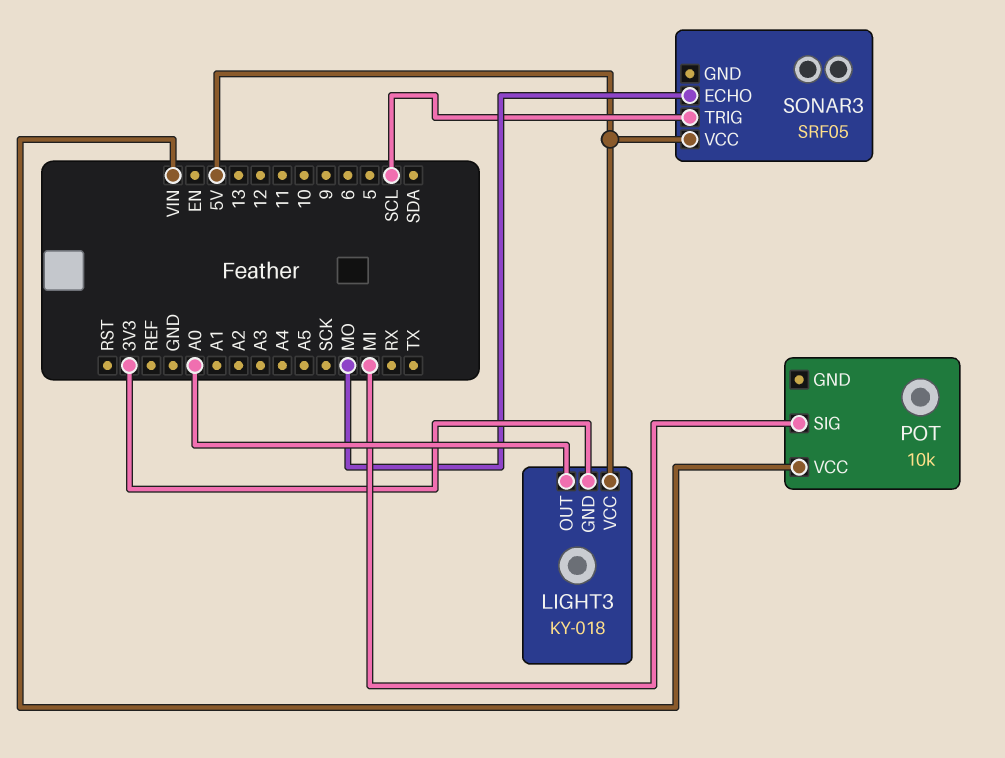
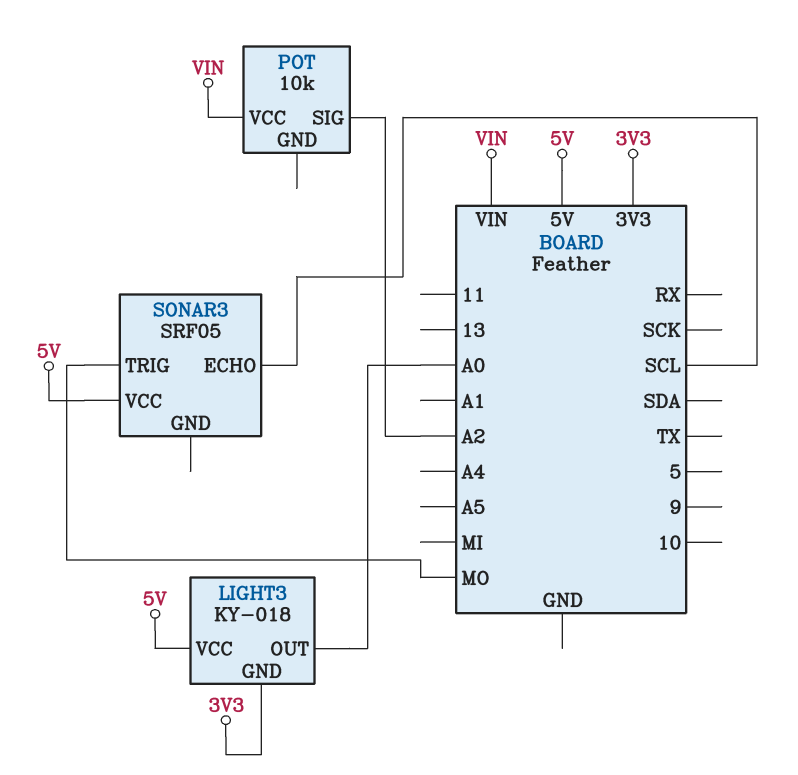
POT pin SIG: MI -> A2
SONAR3 pin ECHO: MO -> SCL
SONAR3 pin TRIG: SCL -> MO

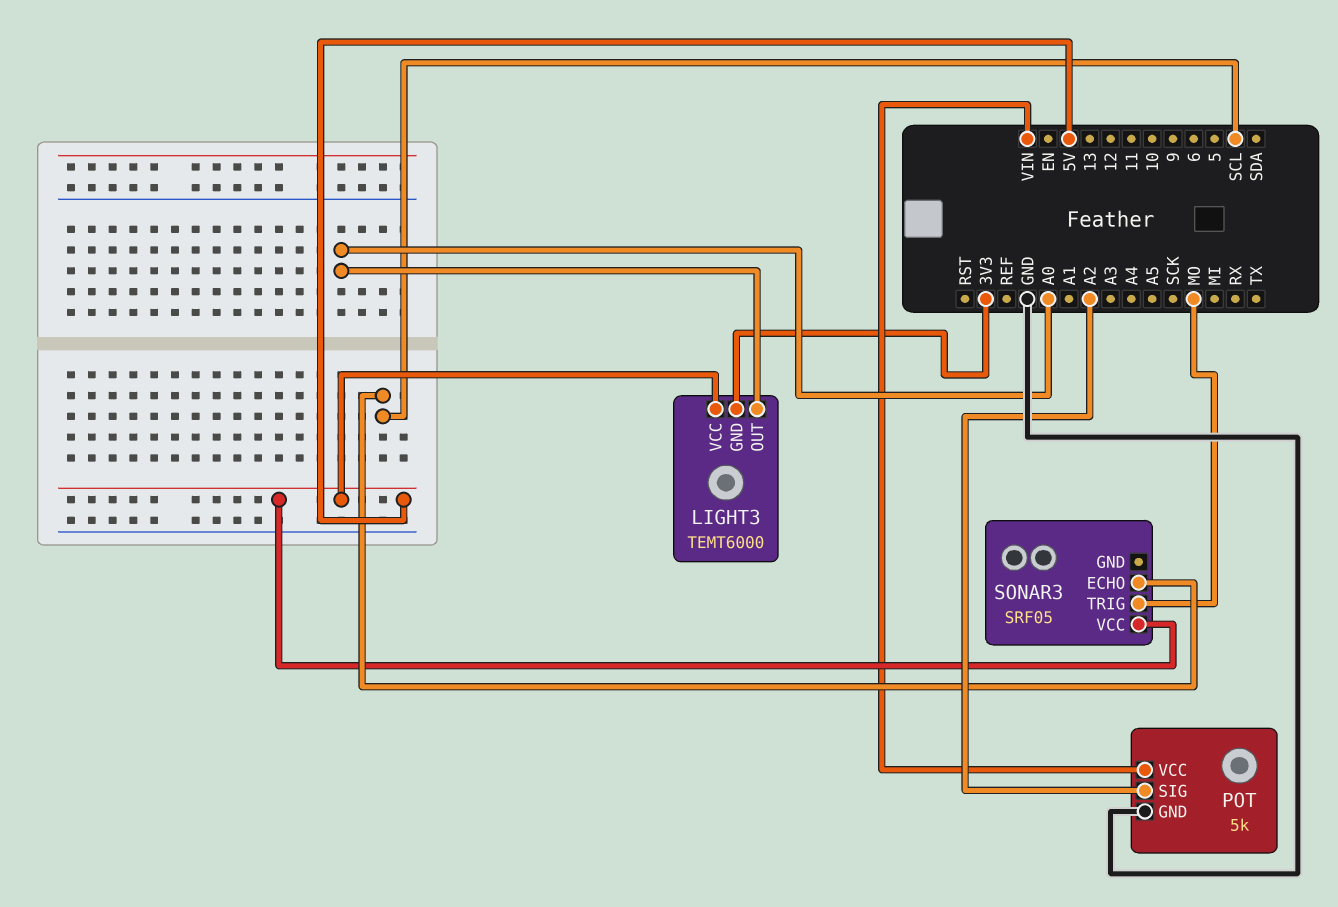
LIGHT3: KY-018 -> TEMT6000
POT: 10k -> 5k
POT pin GND: none -> GND

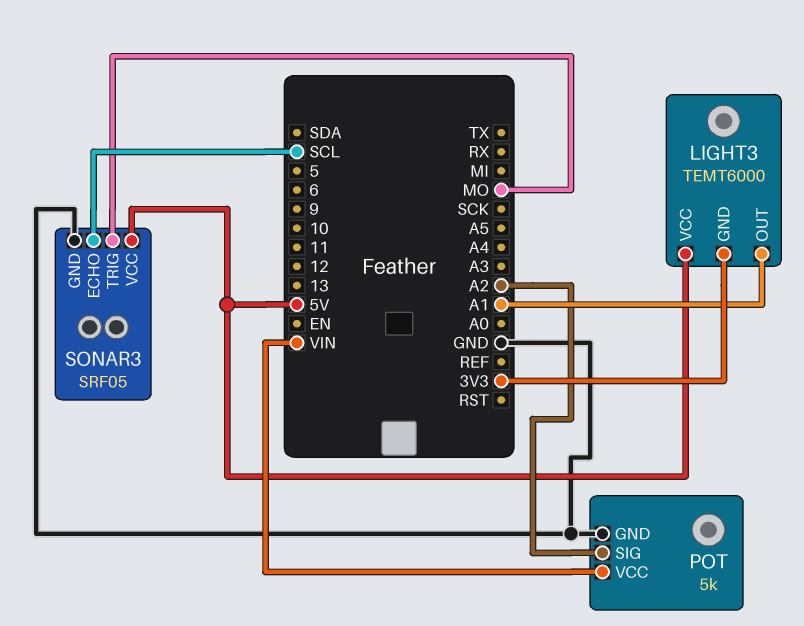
LIGHT3 pin OUT: A0 -> A1
SONAR3 pin GND: none -> GND

